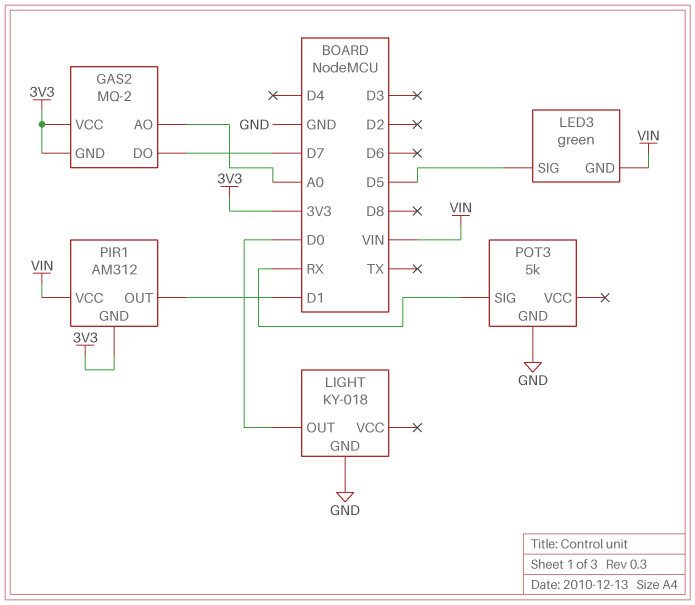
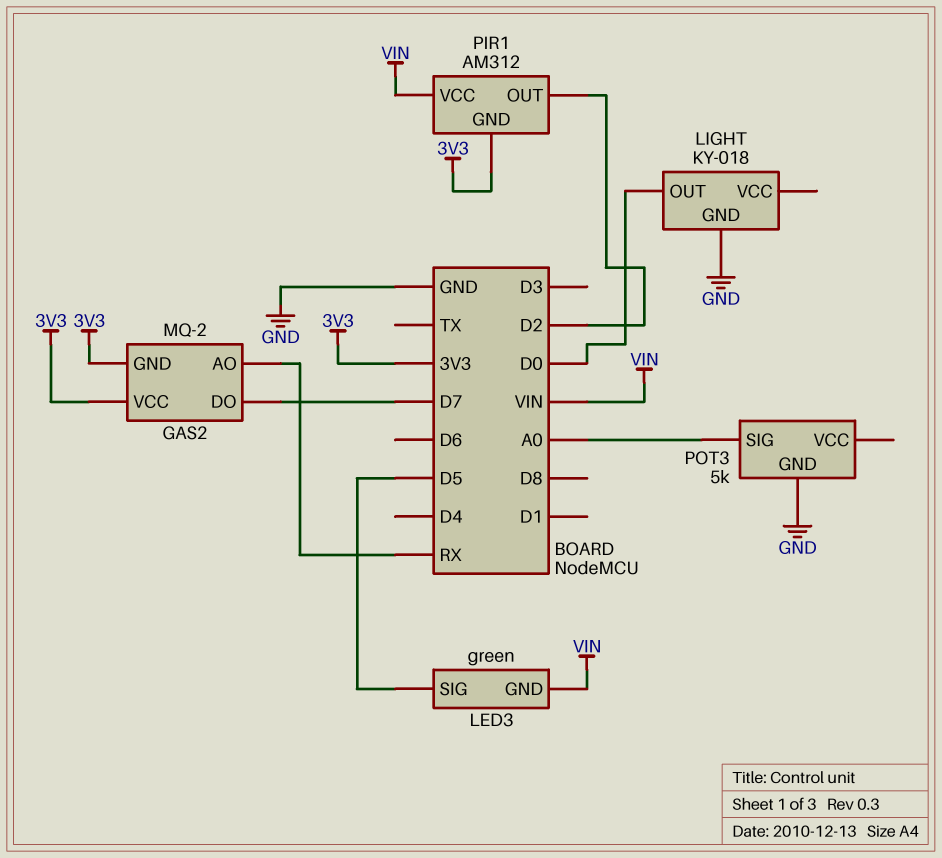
GAS2 pin AO: A0 -> RX
PIR1 pin OUT: D1 -> D2
POT3 pin SIG: RX -> A0

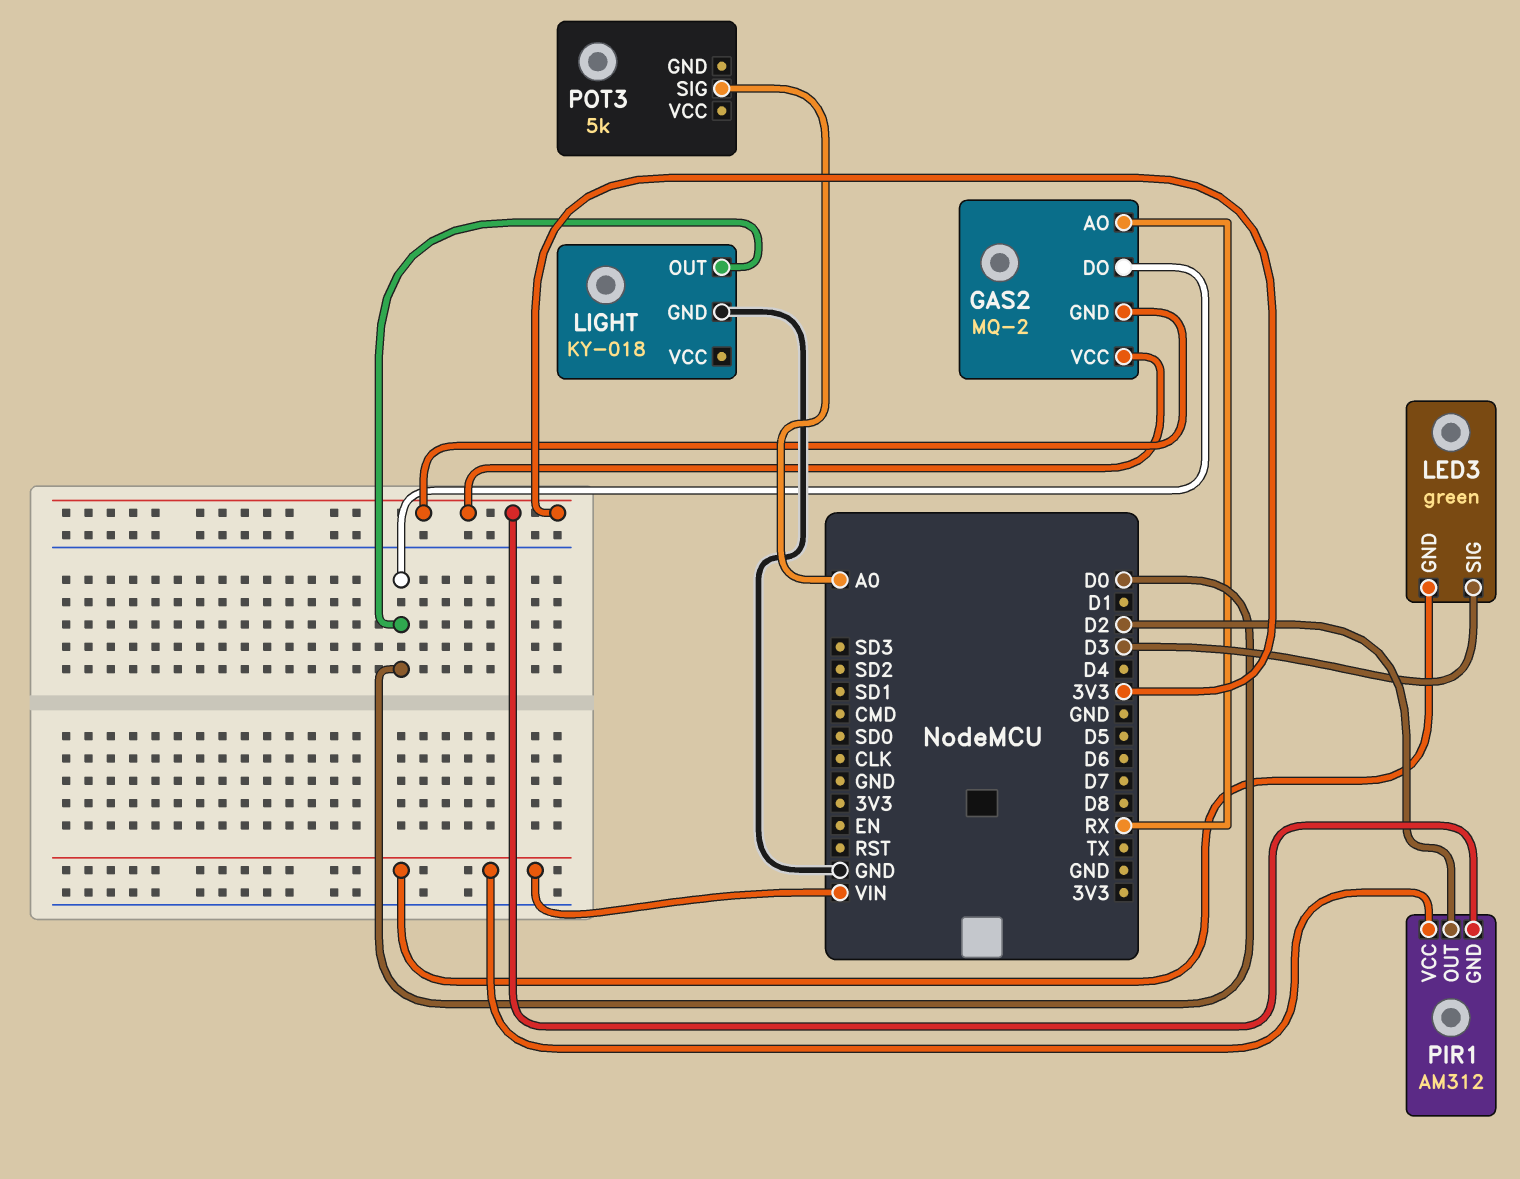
GAS2 pin DO: D7 -> D0
LED3 pin SIG: D5 -> D3
POT3 pin GND: GND -> none

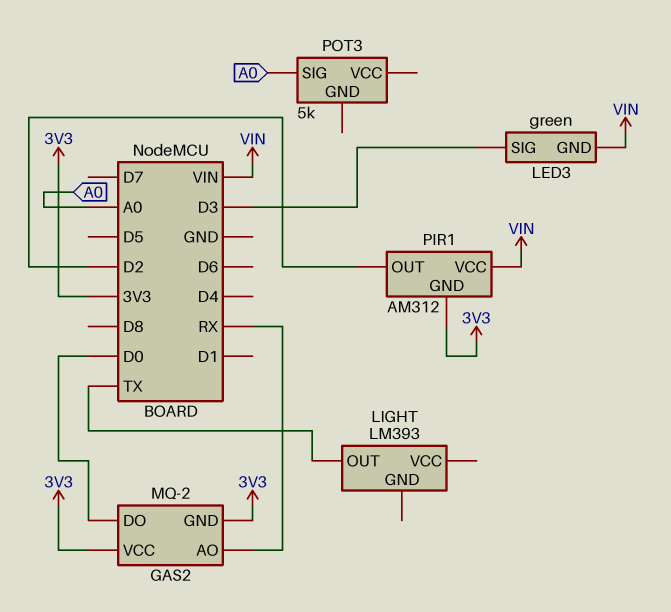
LIGHT: KY-018 -> LM393
LIGHT pin GND: GND -> none
LIGHT pin OUT: D0 -> TX

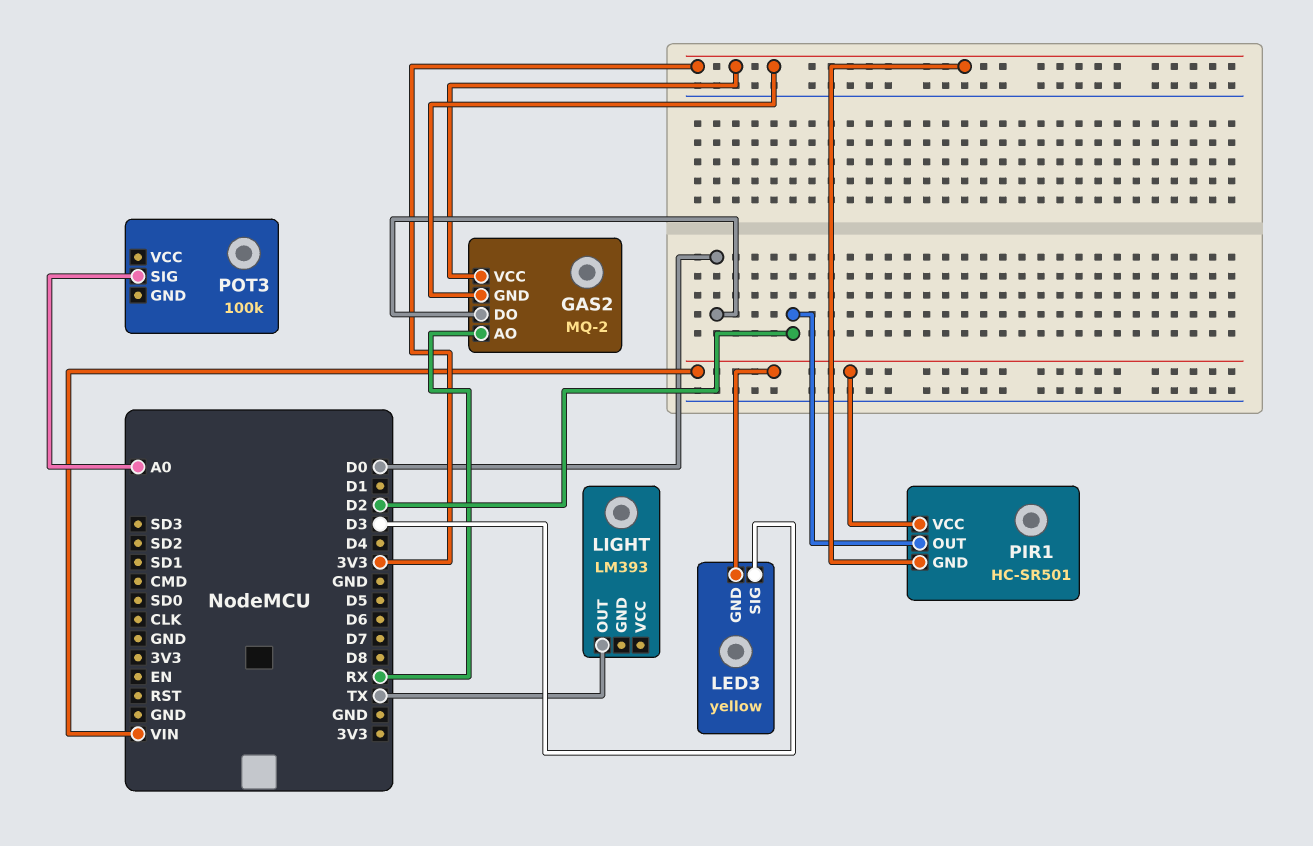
LED3: green -> yellow
PIR1: AM312 -> HC-SR501
POT3: 5k -> 100k

